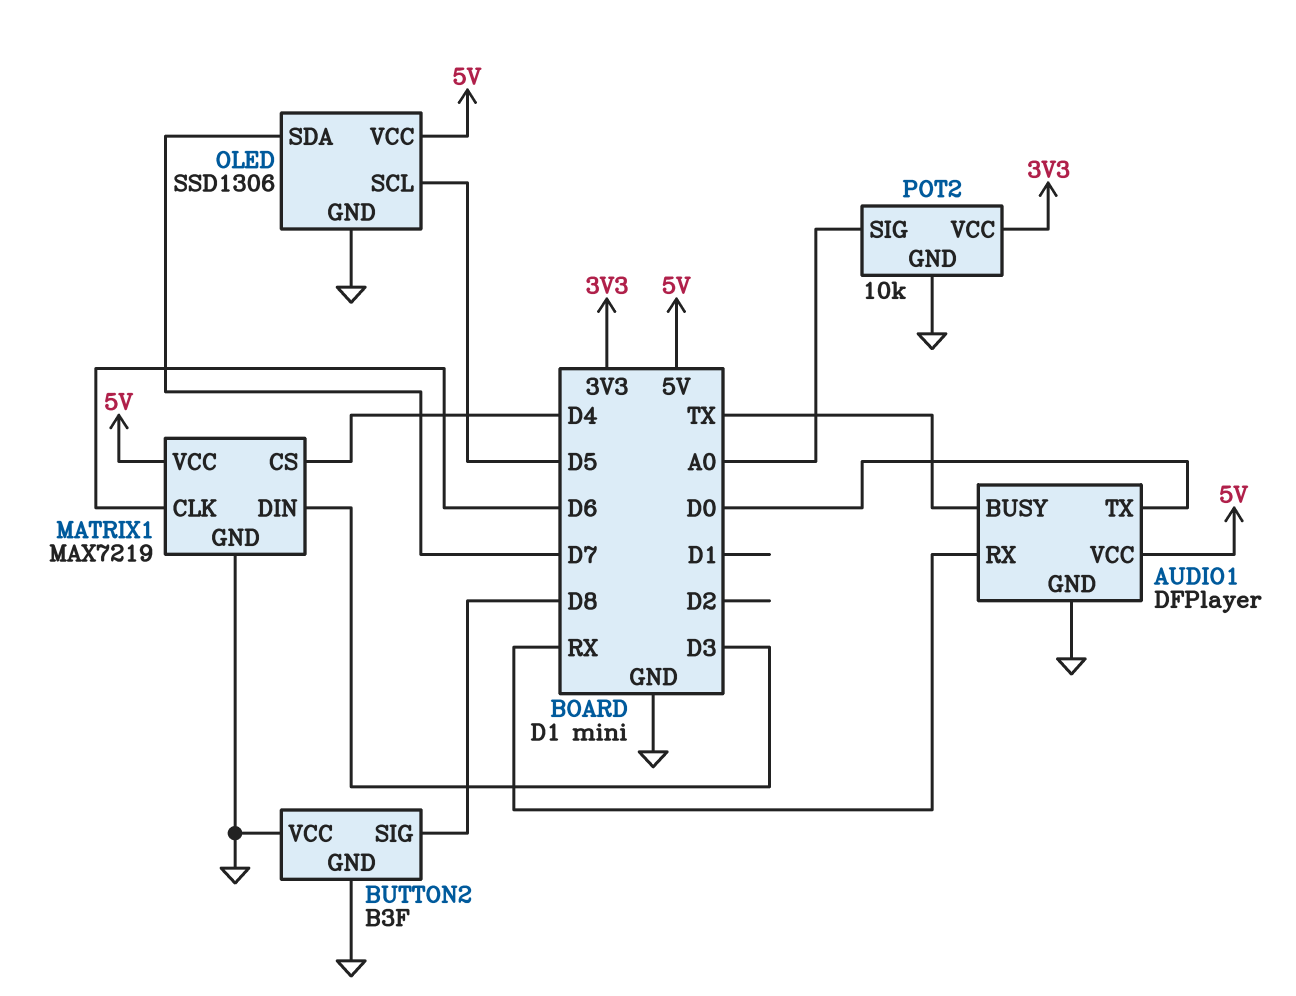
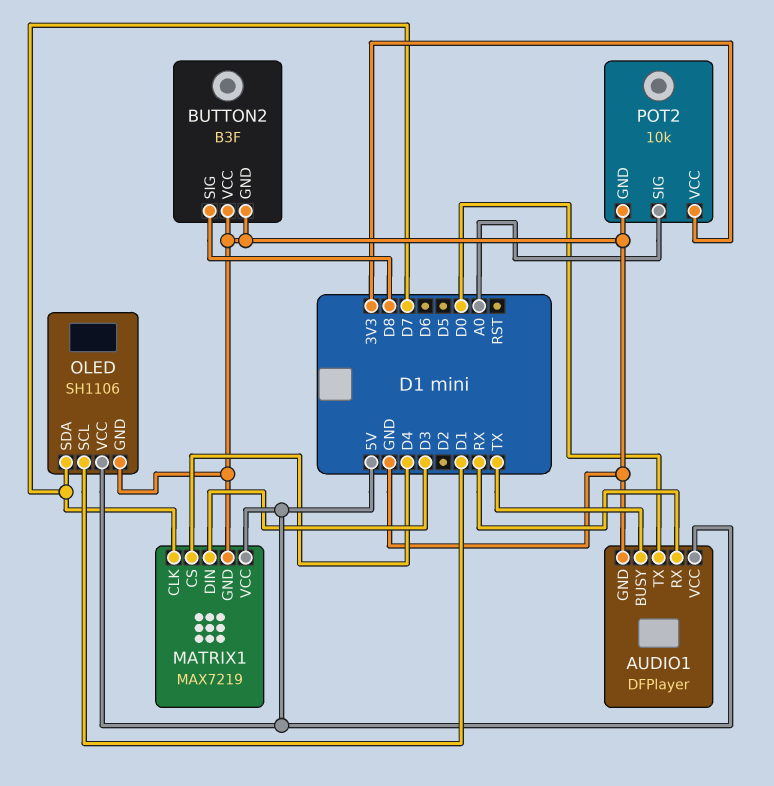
MATRIX1 pin CLK: D6 -> D7
OLED: SSD1306 -> SH1106
OLED pin SCL: D5 -> D1

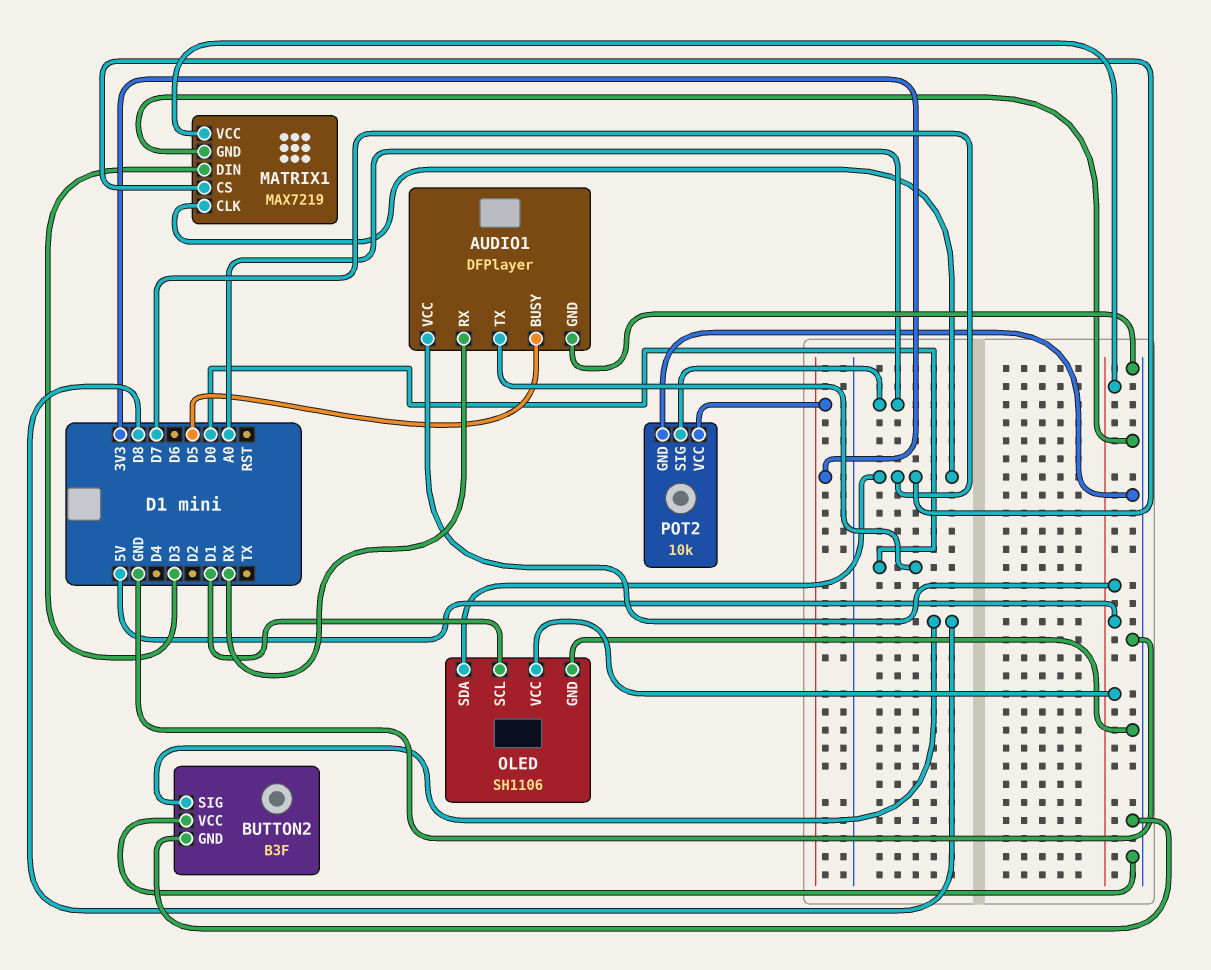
AUDIO1 pin BUSY: TX -> D5
MATRIX1 pin CS: D4 -> D7

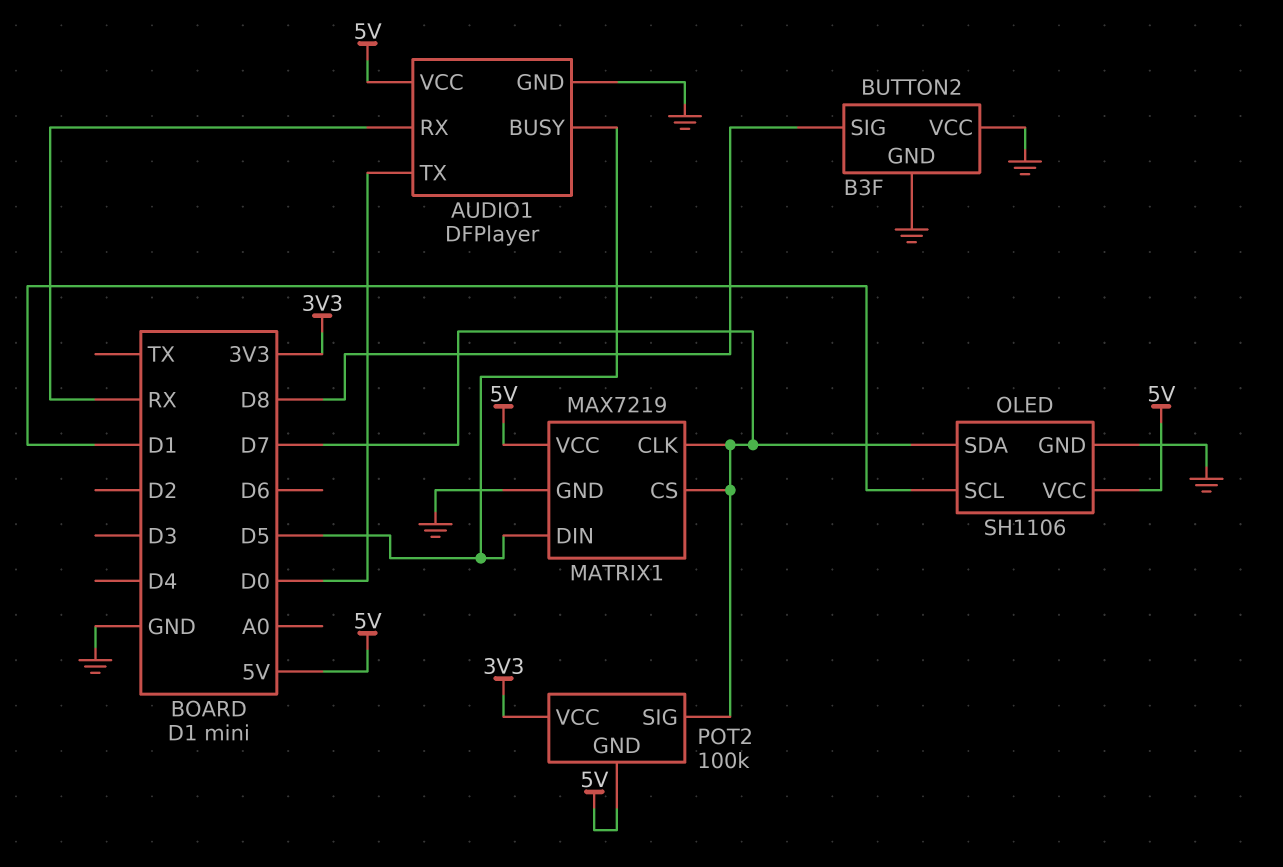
MATRIX1 pin DIN: D3 -> D5
POT2: 10k -> 100k
POT2 pin GND: GND -> 5V
POT2 pin SIG: A0 -> D7

